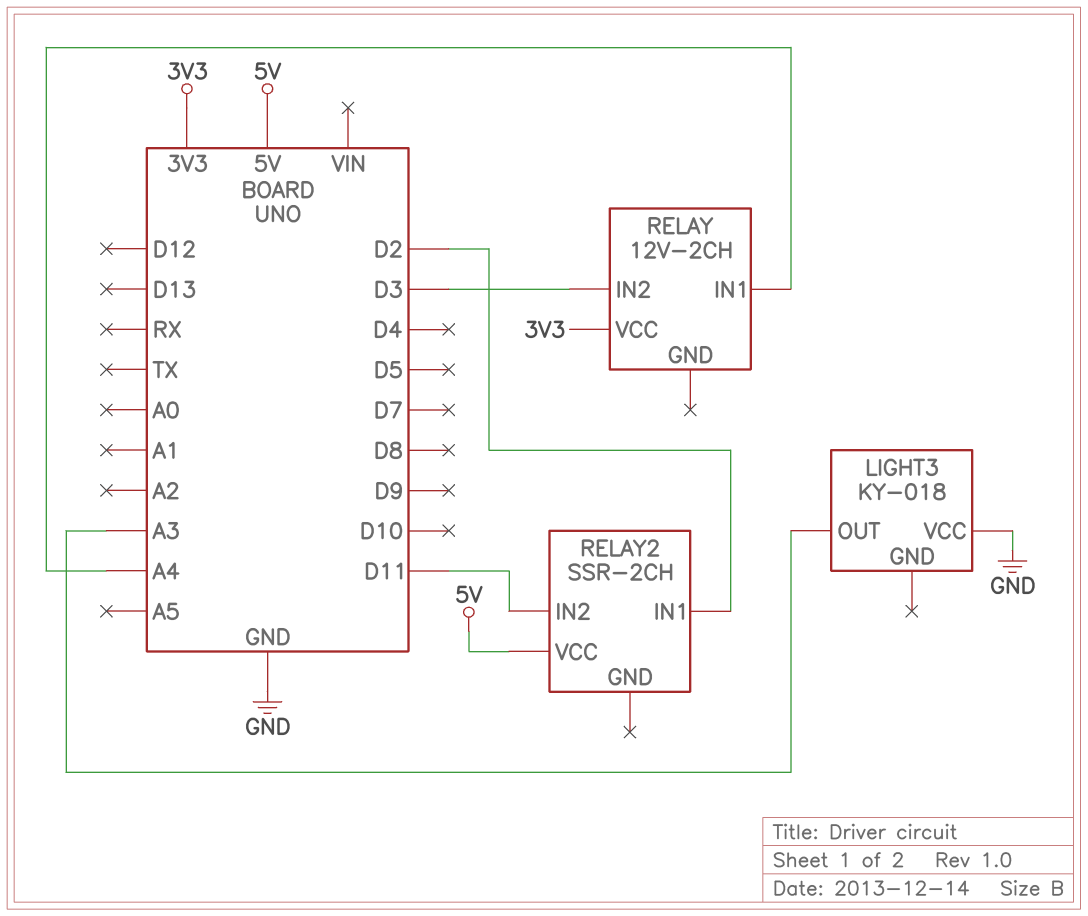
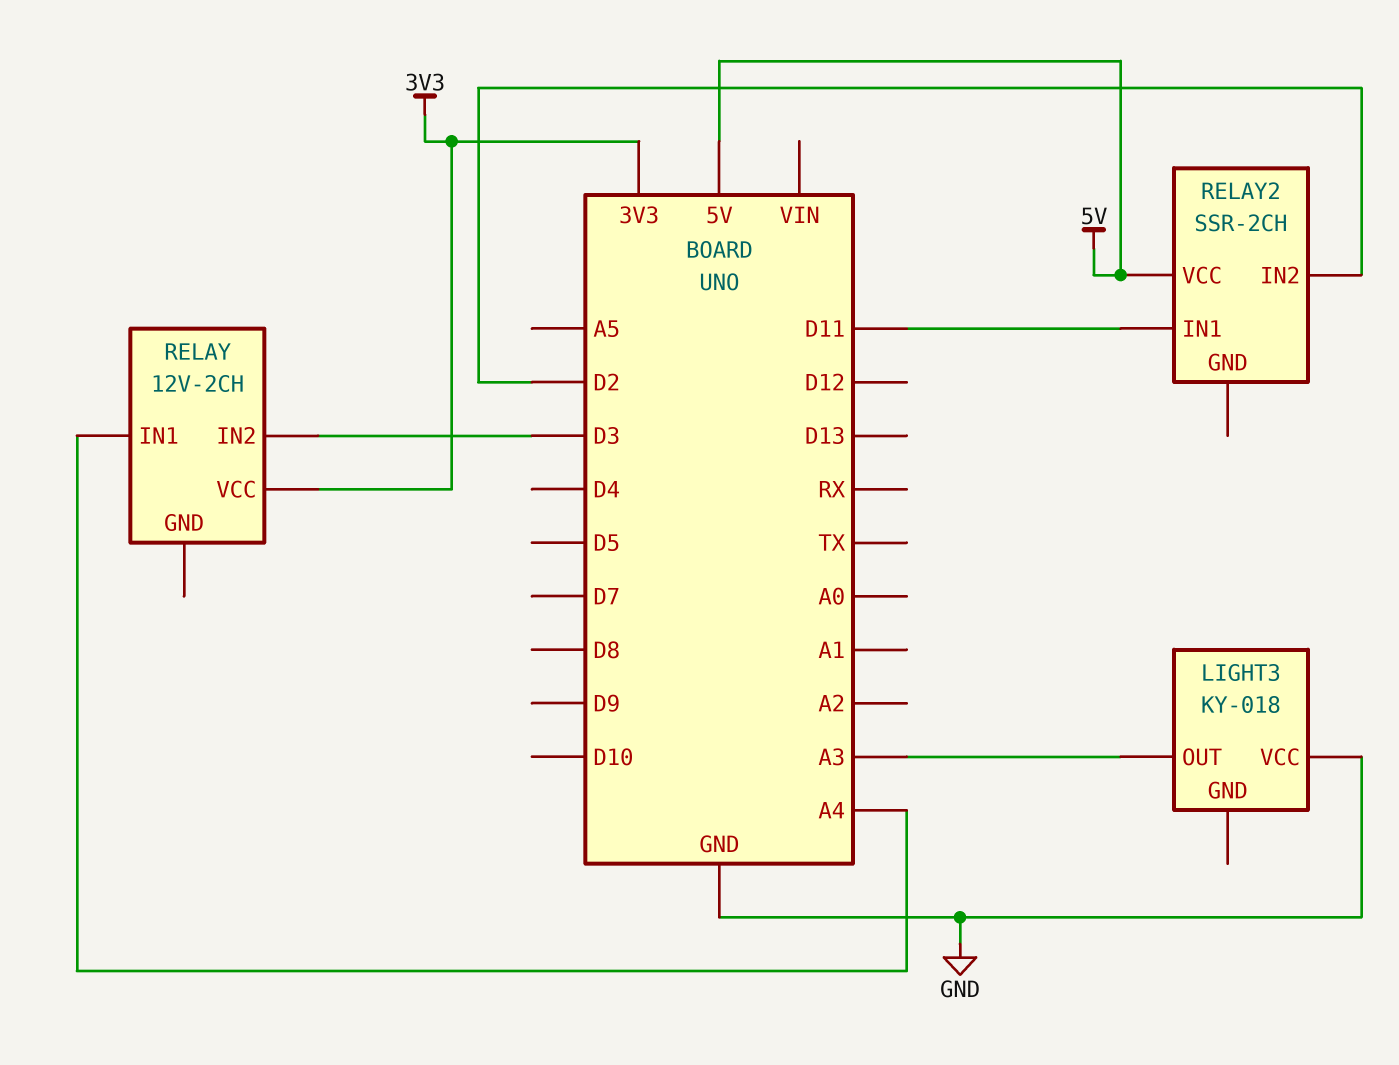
RELAY2 pin IN1: D2 -> D11
RELAY2 pin IN2: D11 -> D2

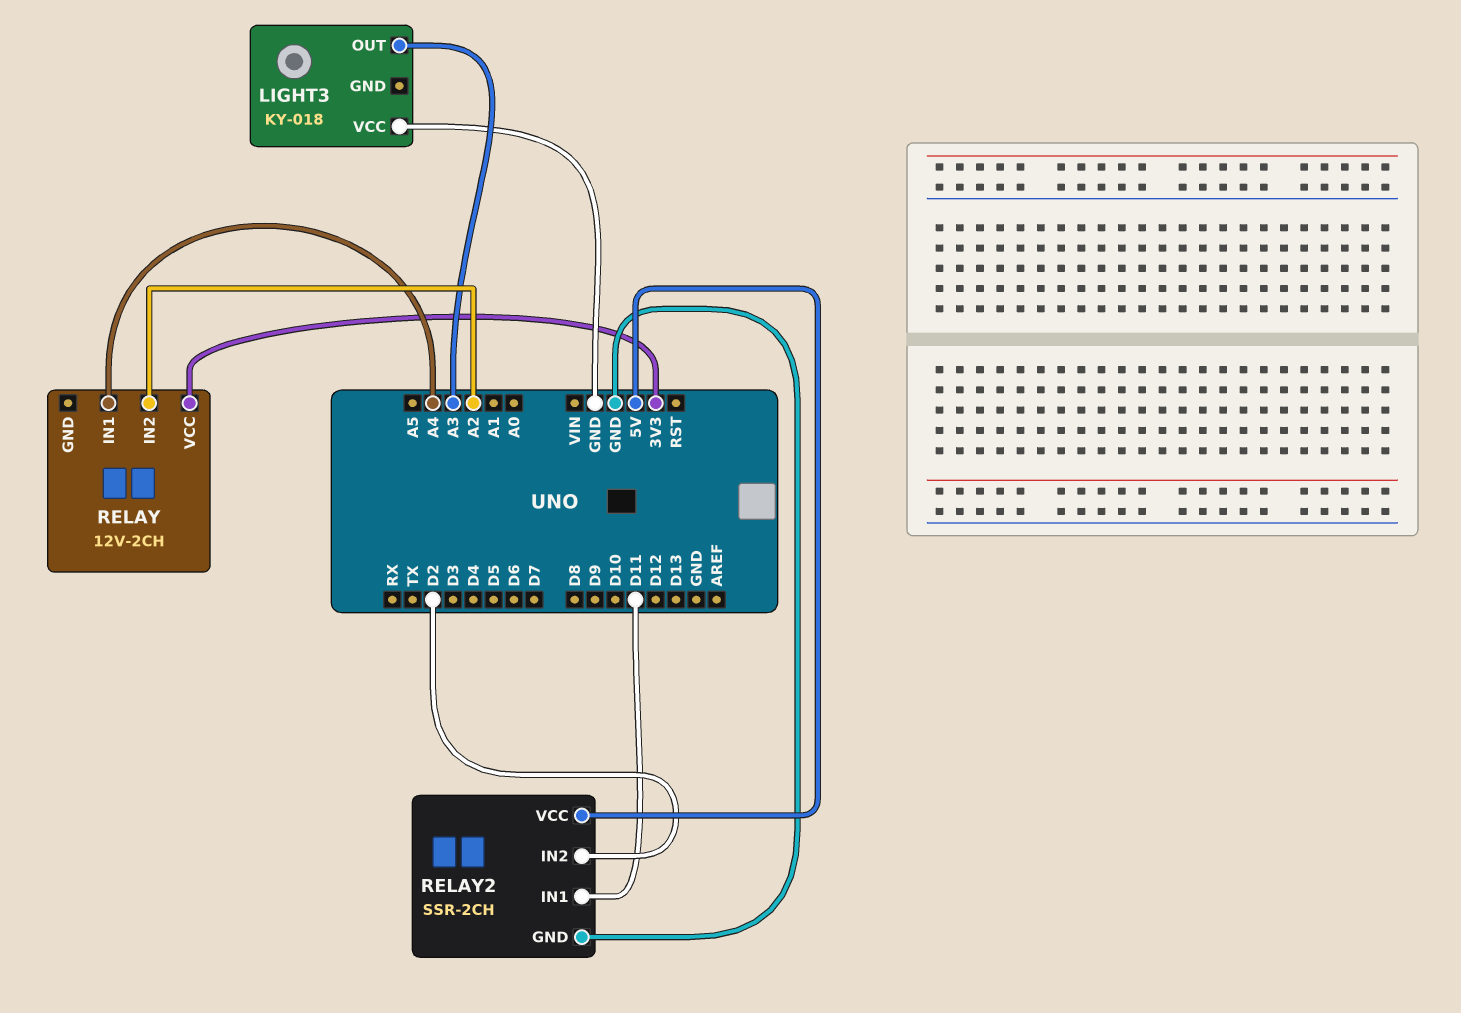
RELAY pin IN2: D3 -> A2
RELAY2 pin GND: none -> GND

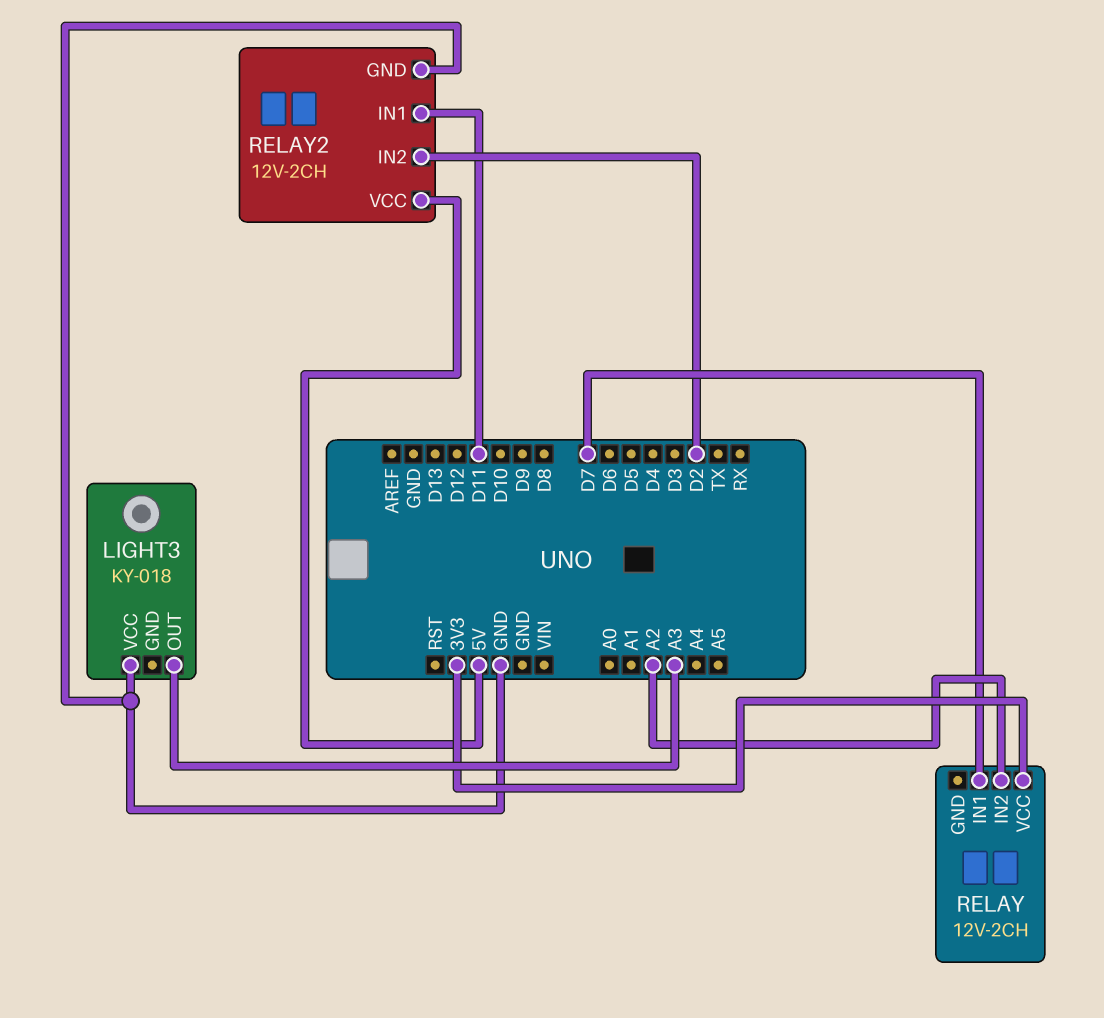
RELAY pin IN1: A4 -> D7
RELAY2: SSR-2CH -> 12V-2CH

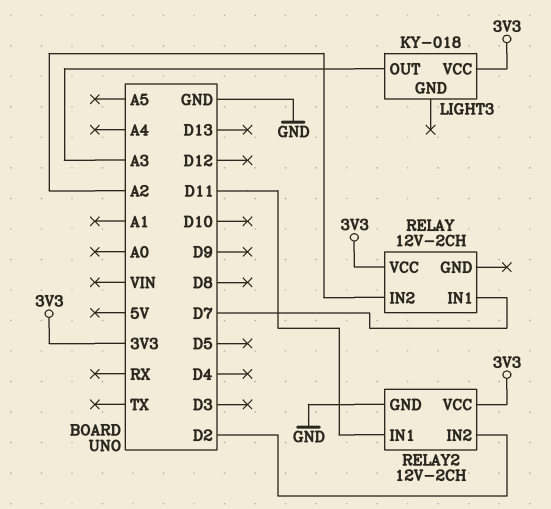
LIGHT3 pin VCC: GND -> 3V3
RELAY2 pin VCC: 5V -> 3V3

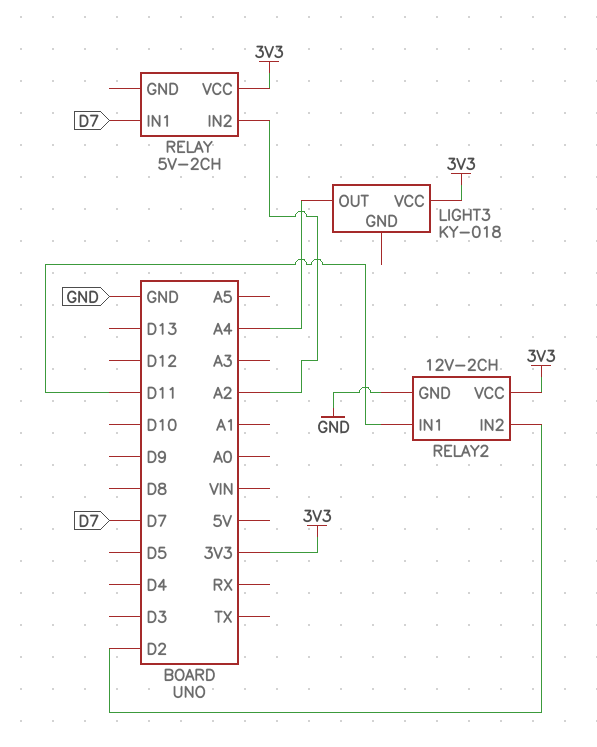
LIGHT3 pin OUT: A3 -> A4
RELAY: 12V-2CH -> 5V-2CH

